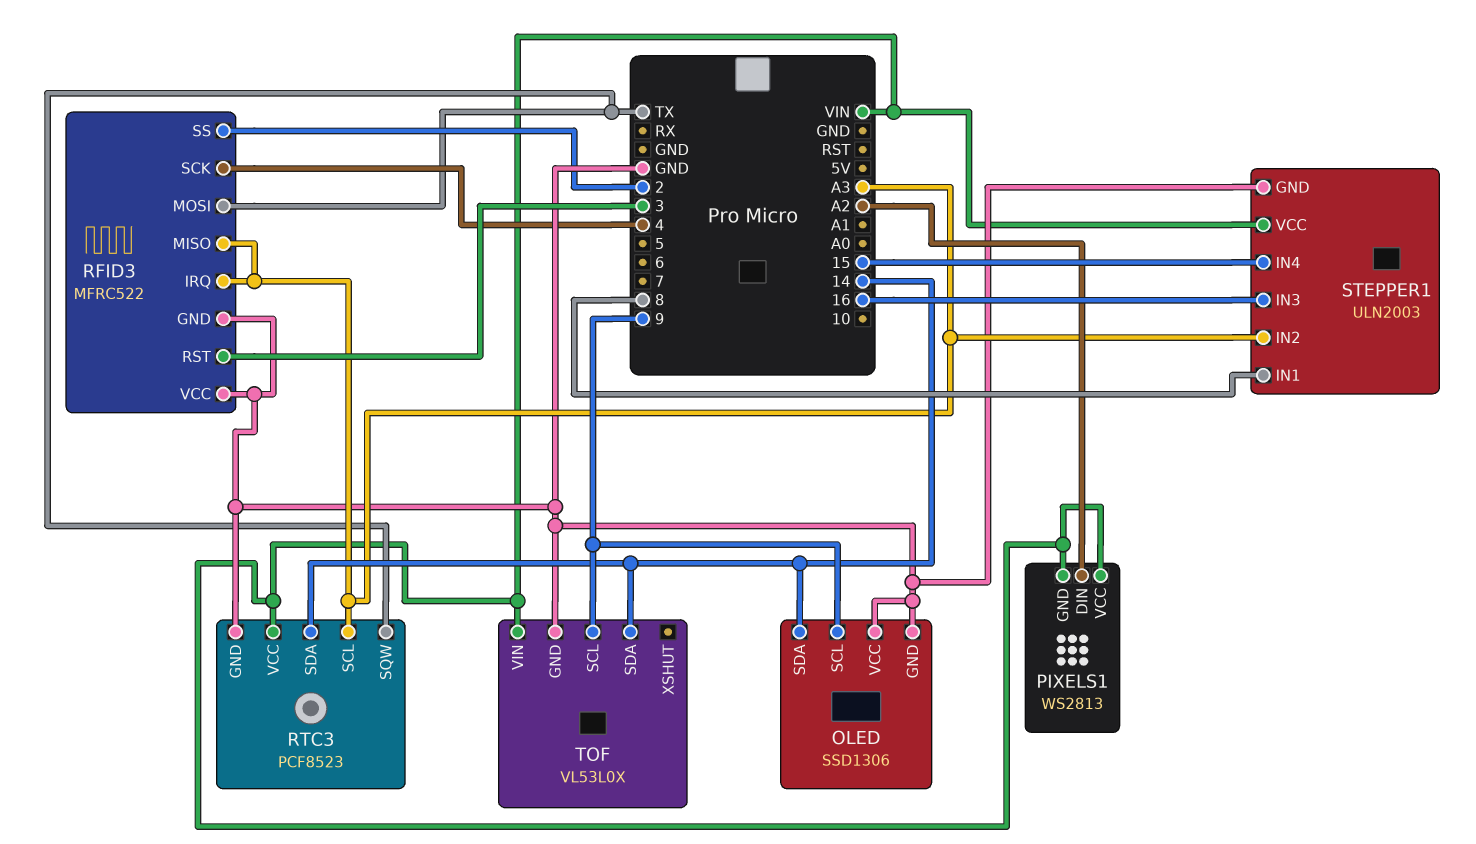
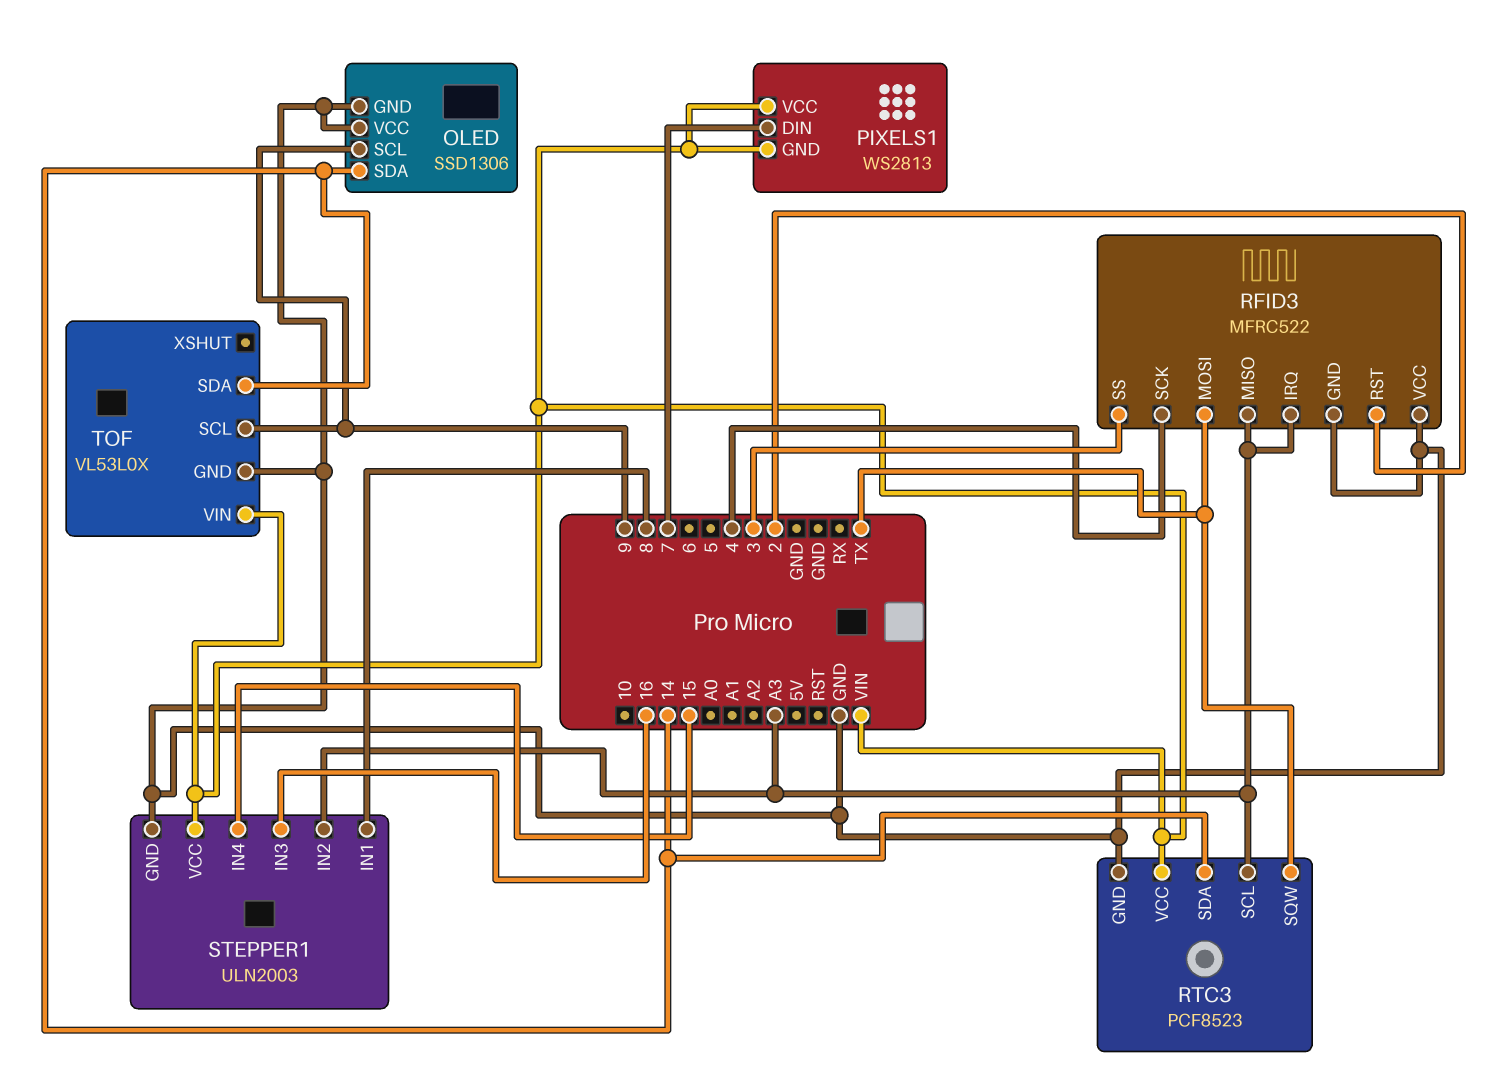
PIXELS1 pin DIN: A2 -> 7
RFID3 pin RST: 3 -> 2
RFID3 pin SS: 2 -> 3

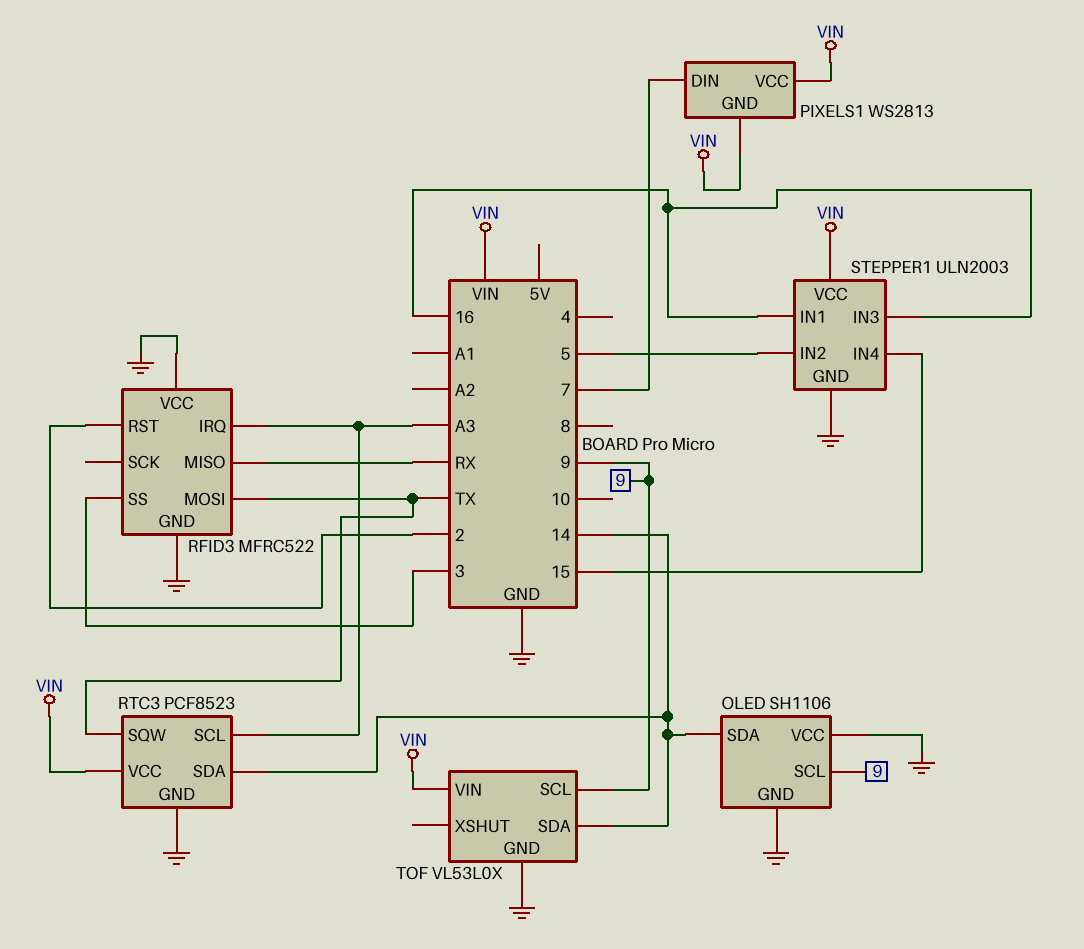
OLED: SSD1306 -> SH1106
RFID3 pin MISO: A3 -> RX
RFID3 pin SCK: 4 -> none
STEPPER1 pin IN1: 8 -> 16
STEPPER1 pin IN2: A3 -> 5

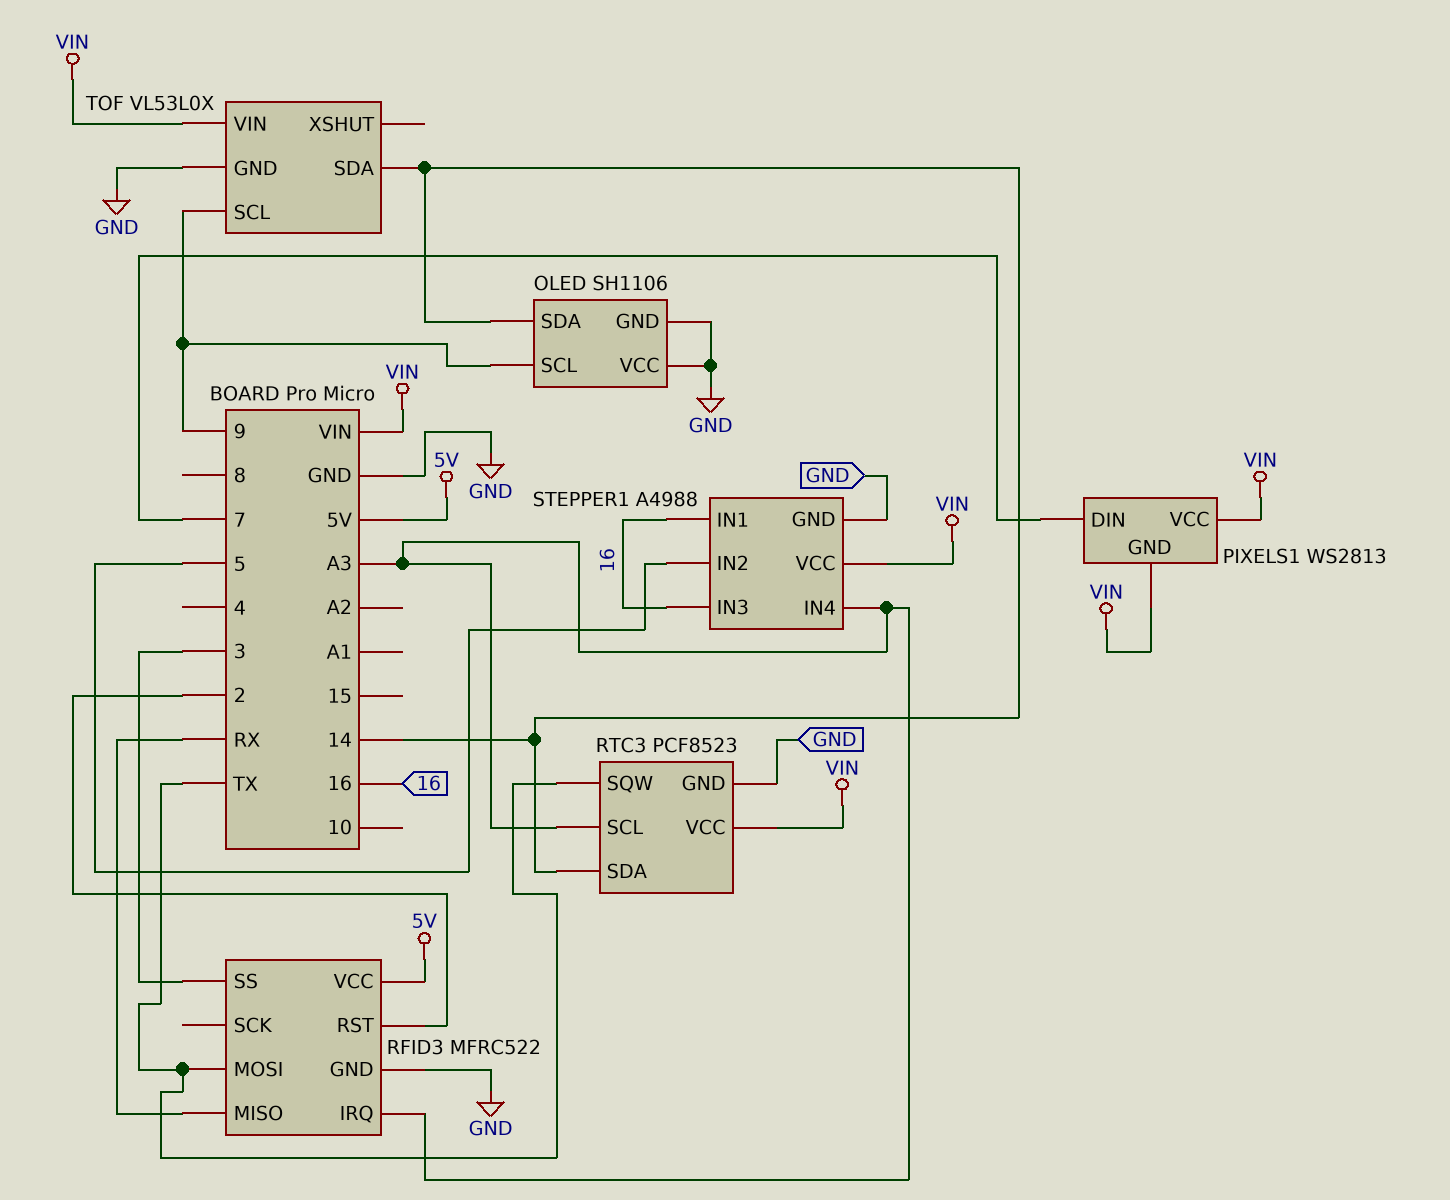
RFID3 pin VCC: GND -> 5V
STEPPER1: ULN2003 -> A4988
STEPPER1 pin IN4: 15 -> A3

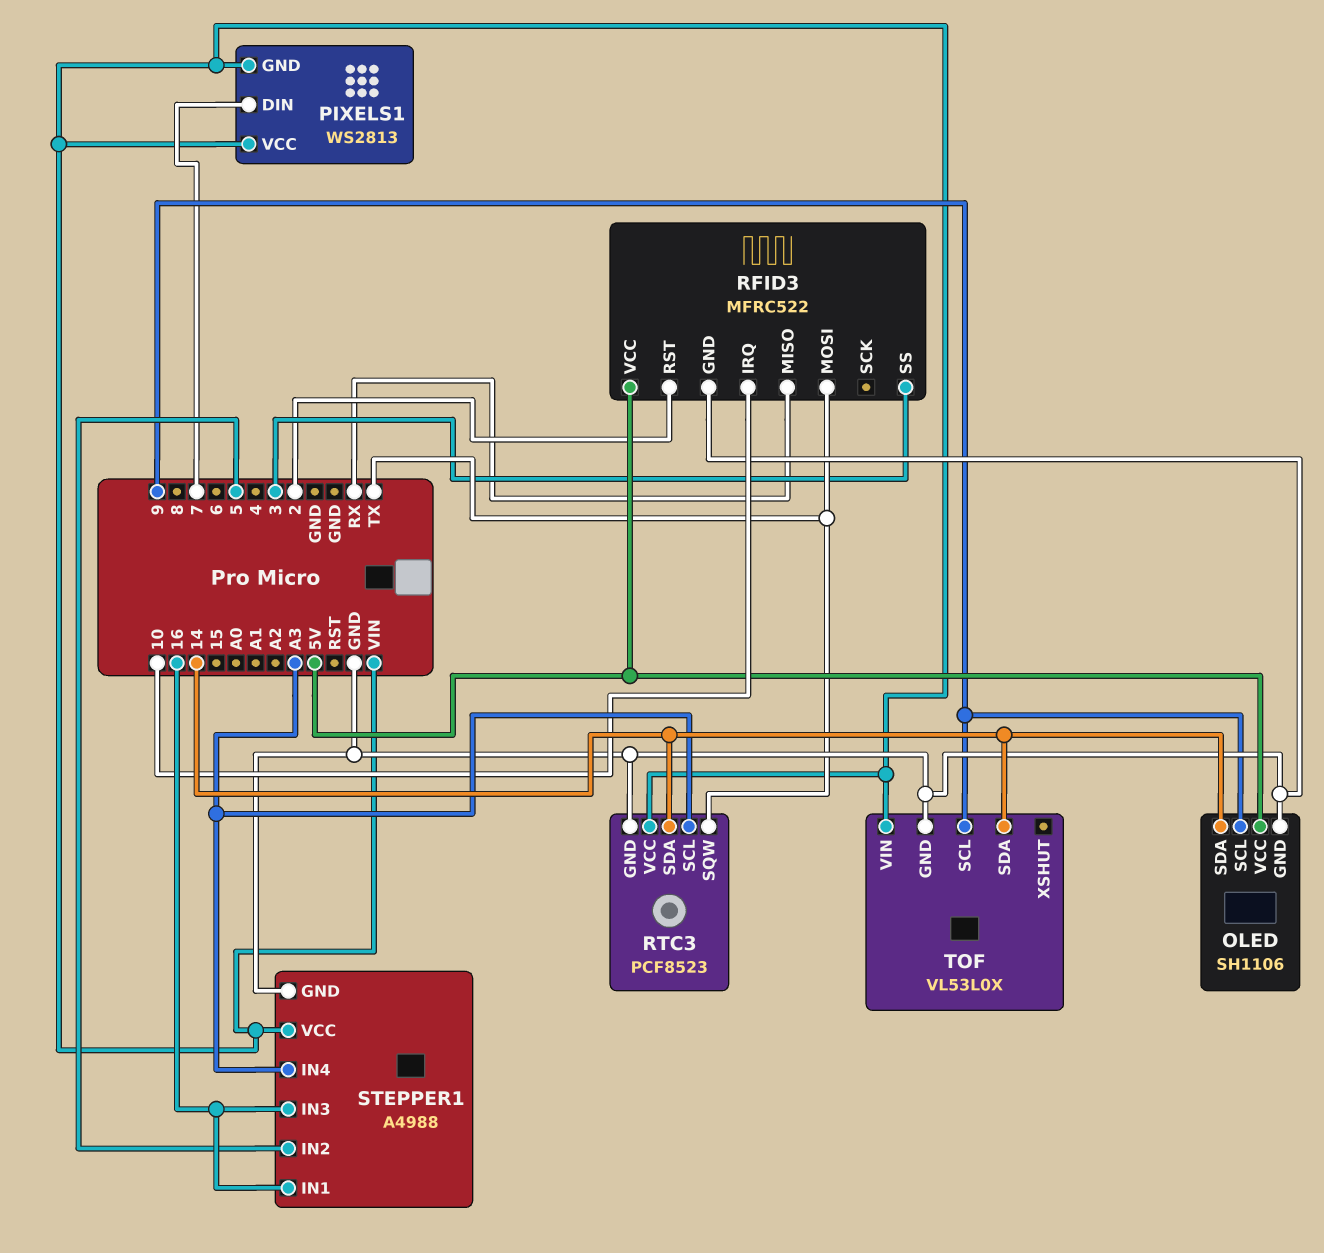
OLED pin VCC: GND -> 5V
RFID3 pin IRQ: A3 -> 10

